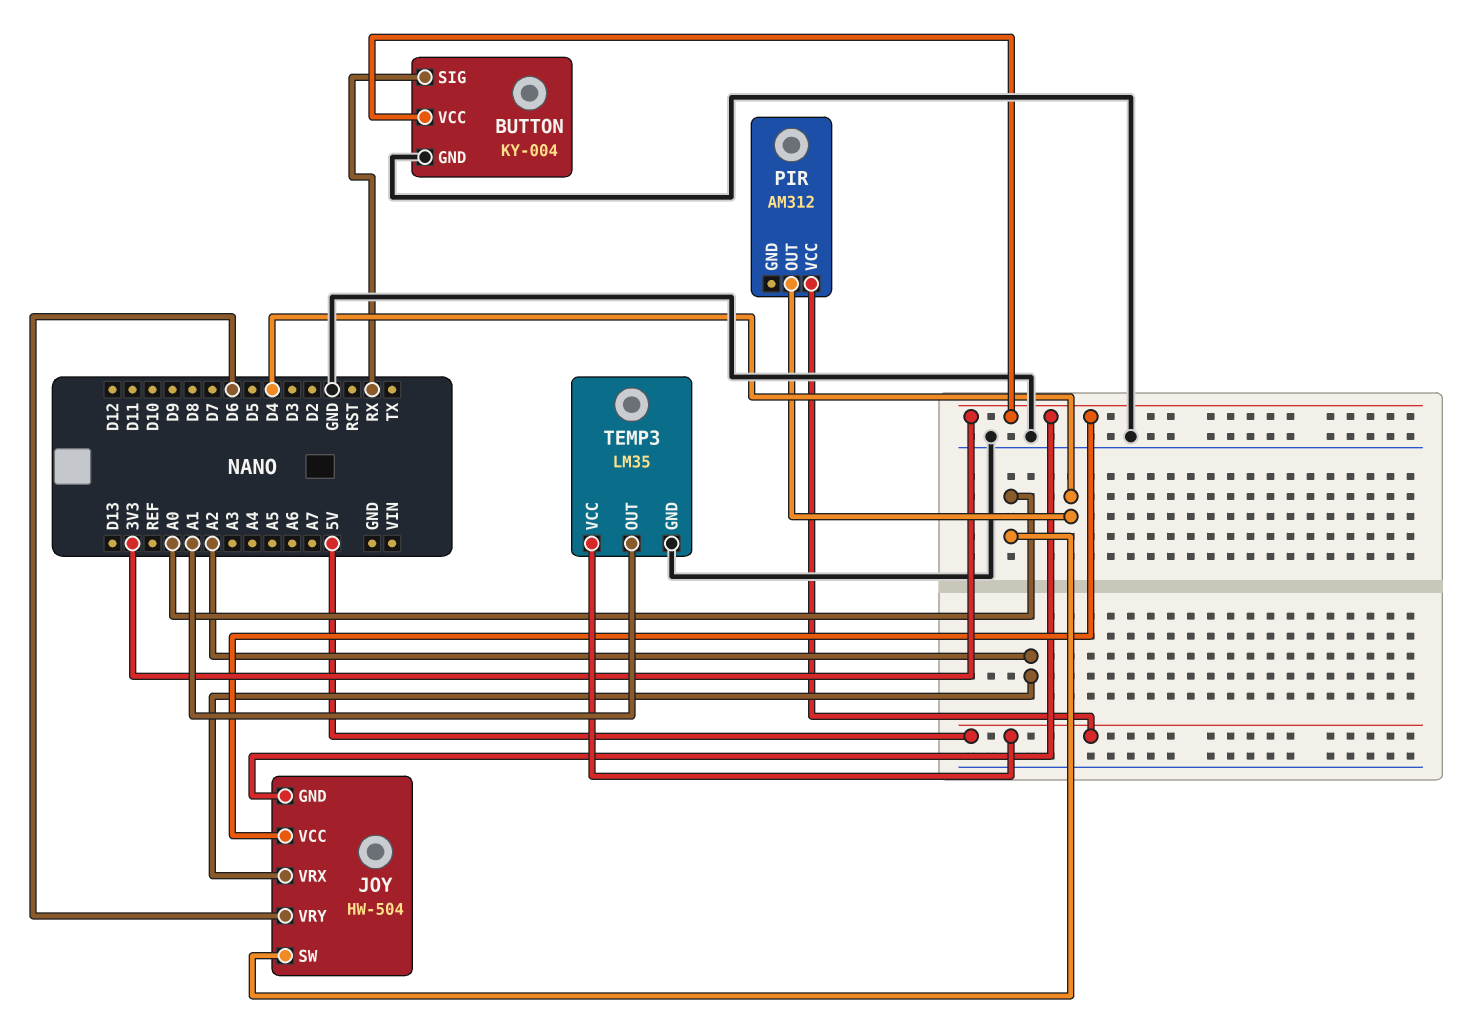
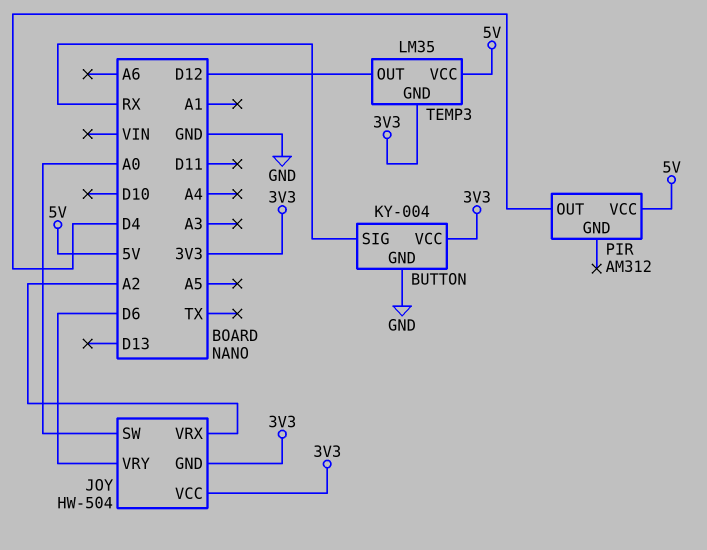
TEMP3 pin GND: GND -> 3V3
TEMP3 pin OUT: A1 -> D12

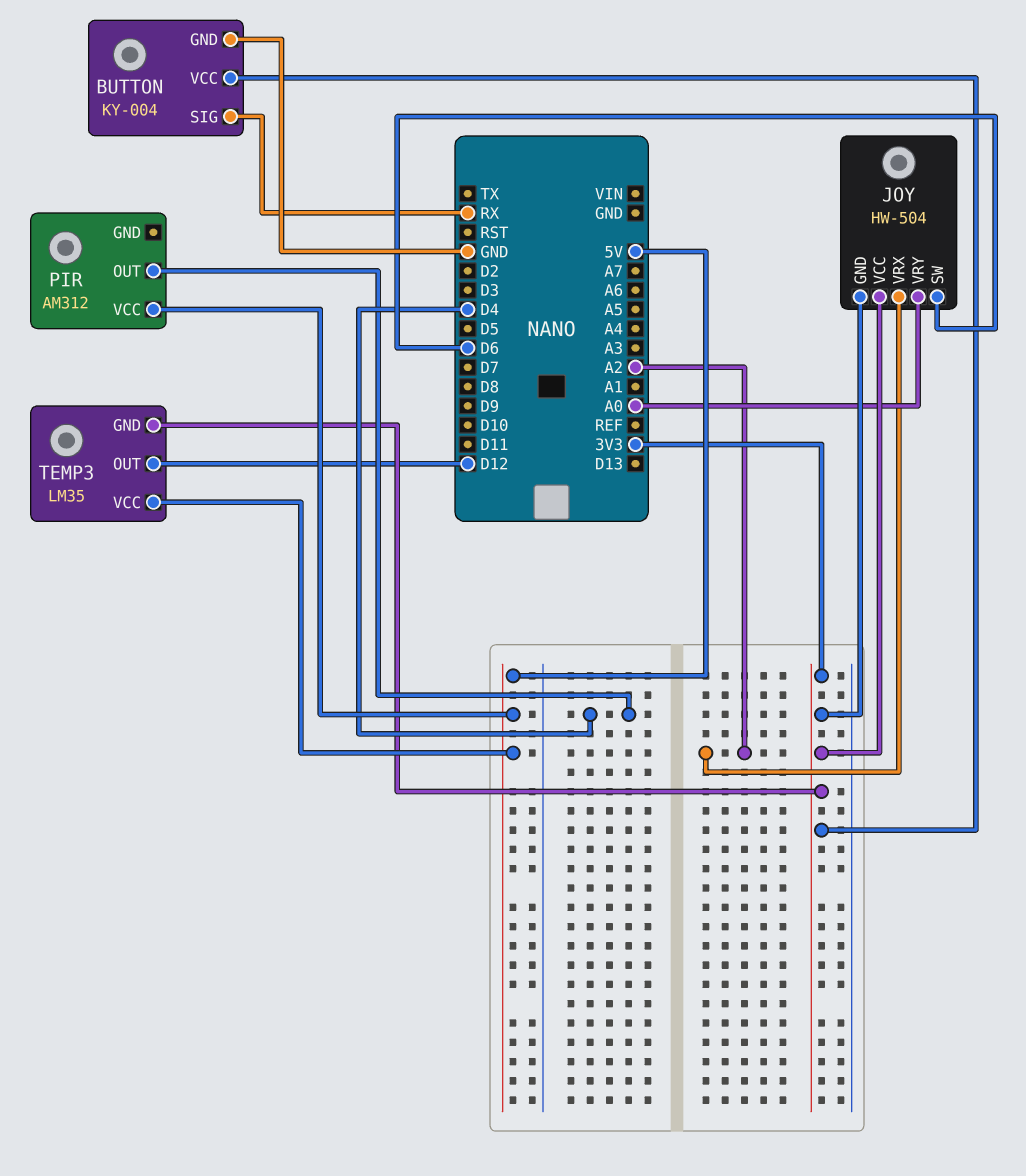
JOY pin SW: A0 -> D6
JOY pin VRY: D6 -> A0

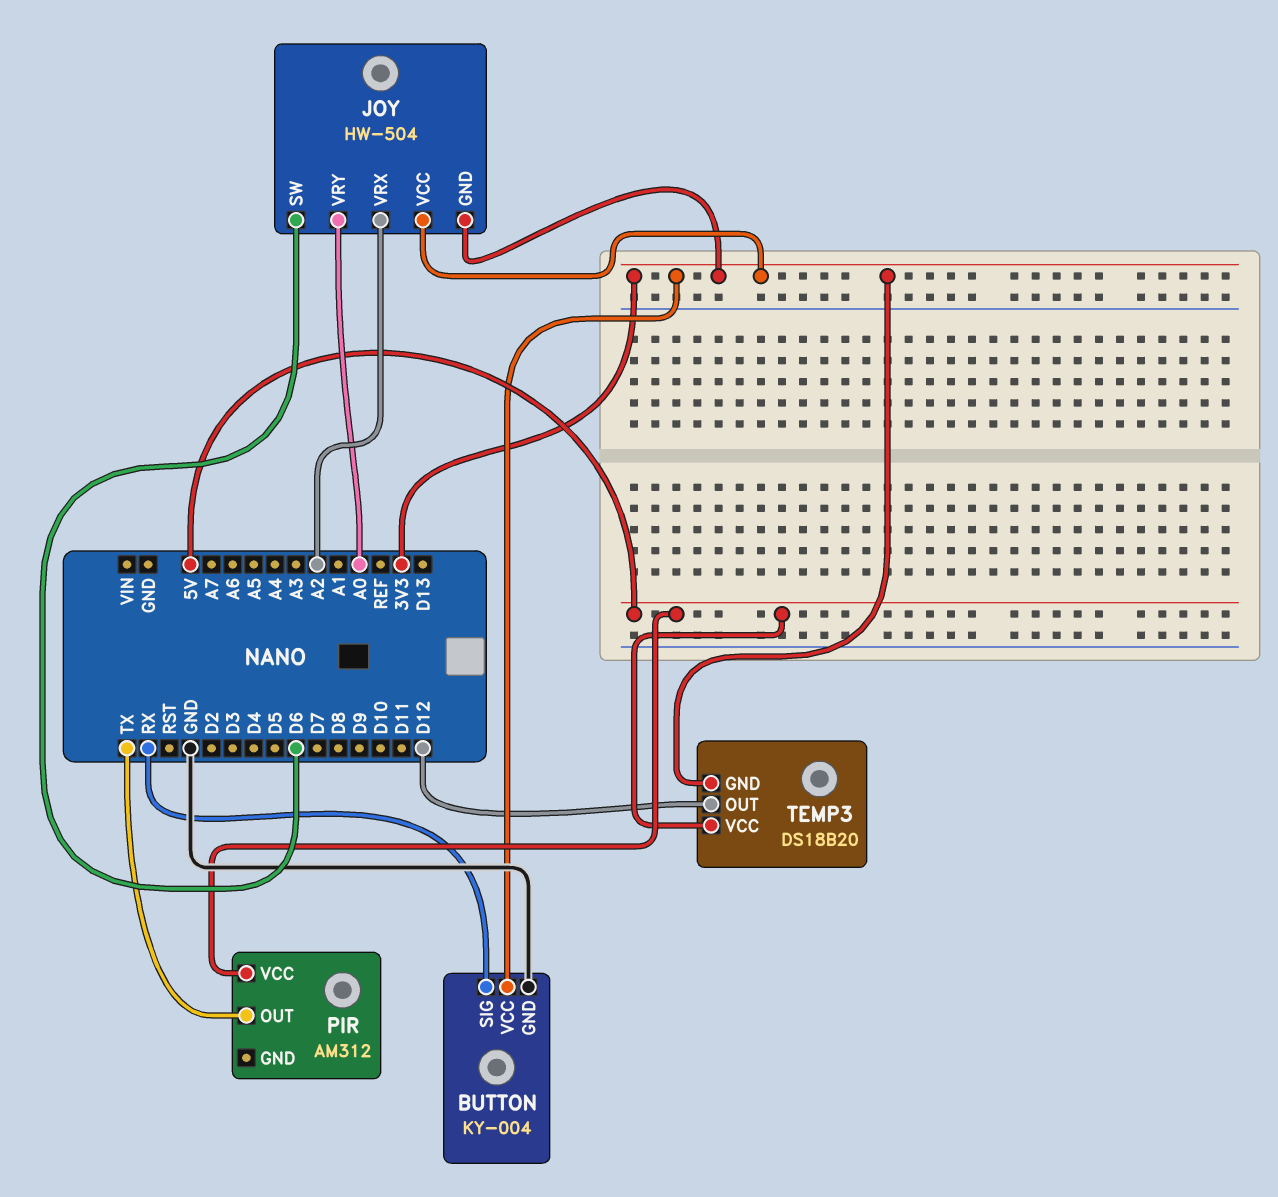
PIR pin OUT: D4 -> TX
TEMP3: LM35 -> DS18B20

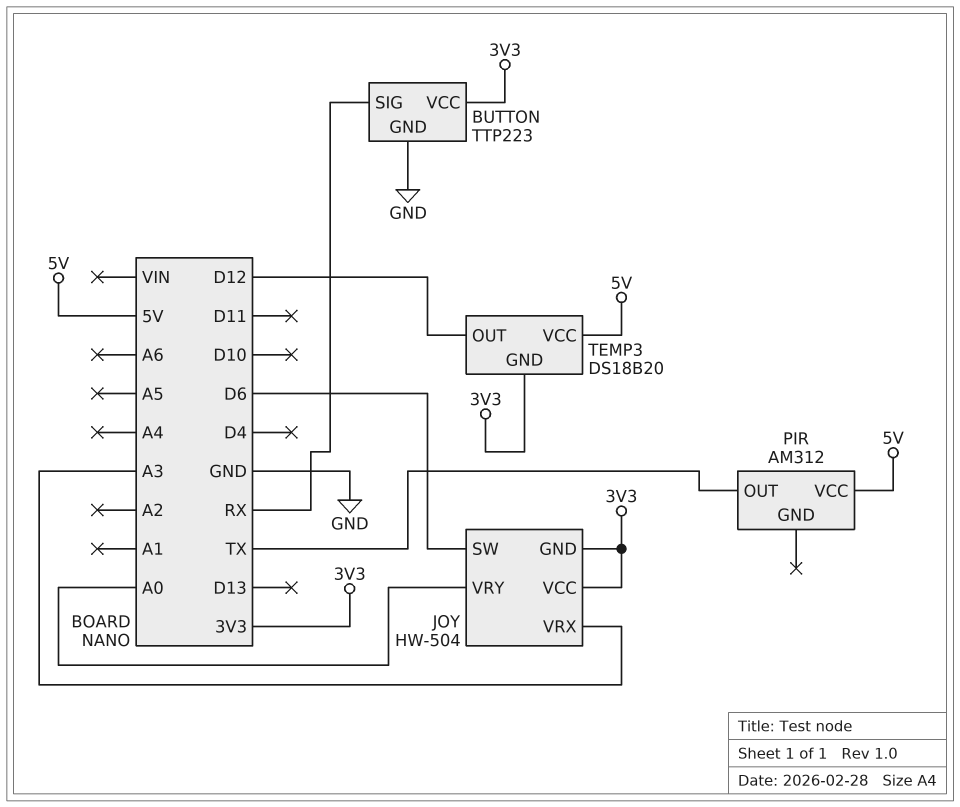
BUTTON: KY-004 -> TTP223
JOY pin VRX: A2 -> A3

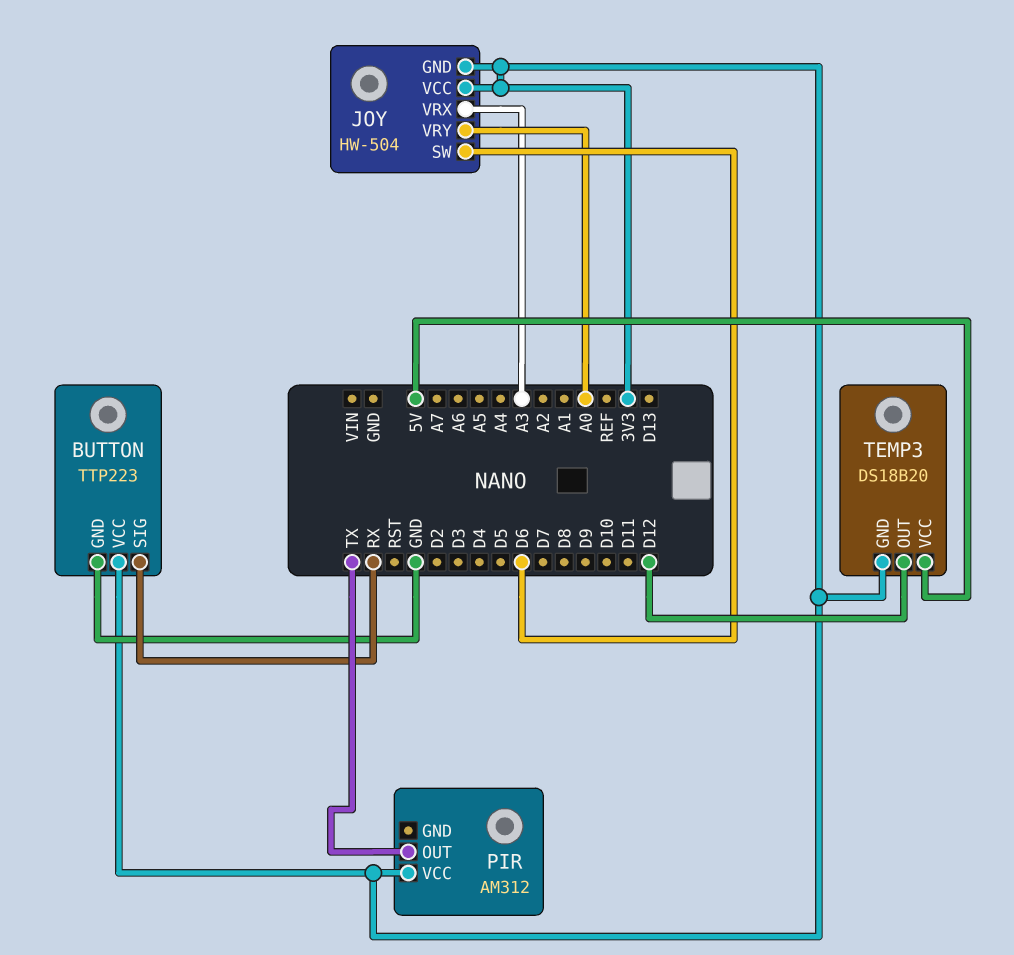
PIR pin VCC: 5V -> 3V3

